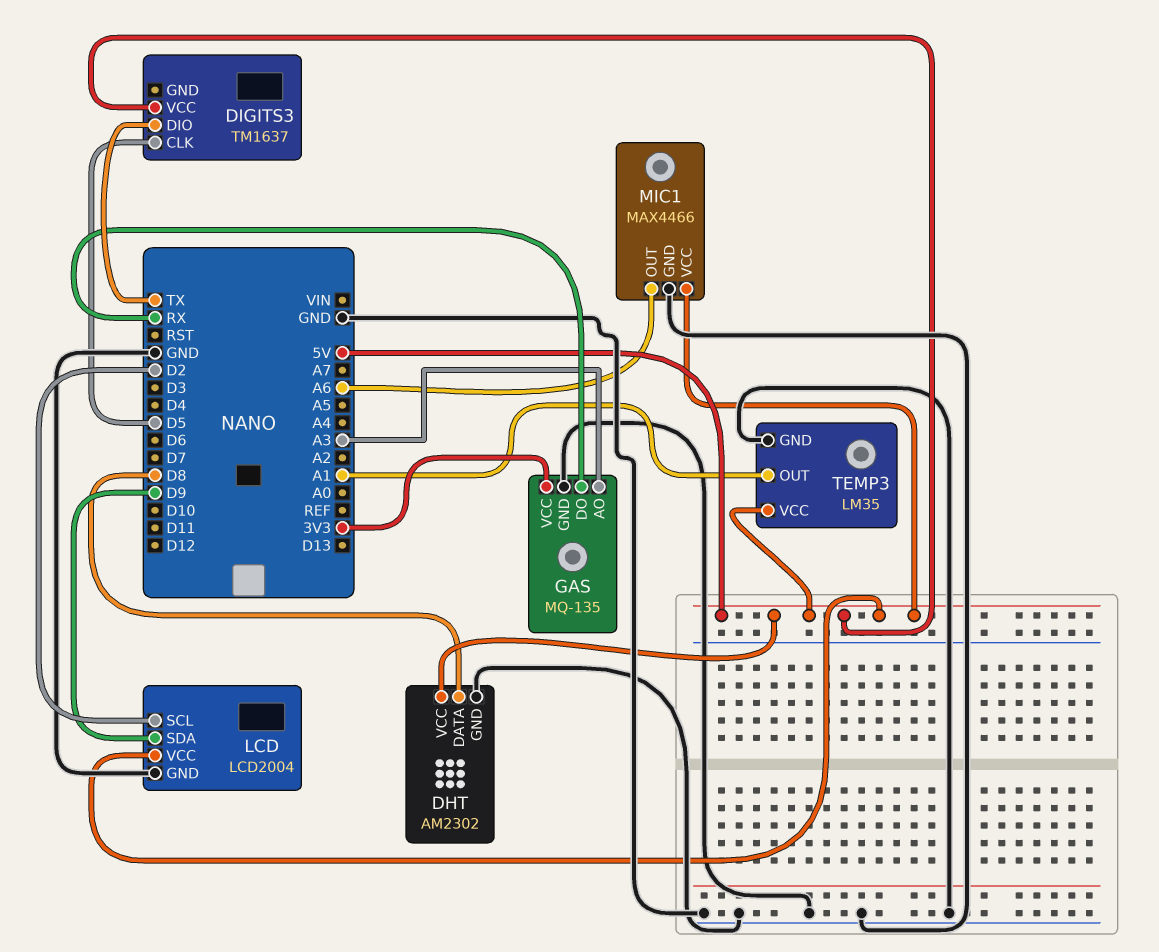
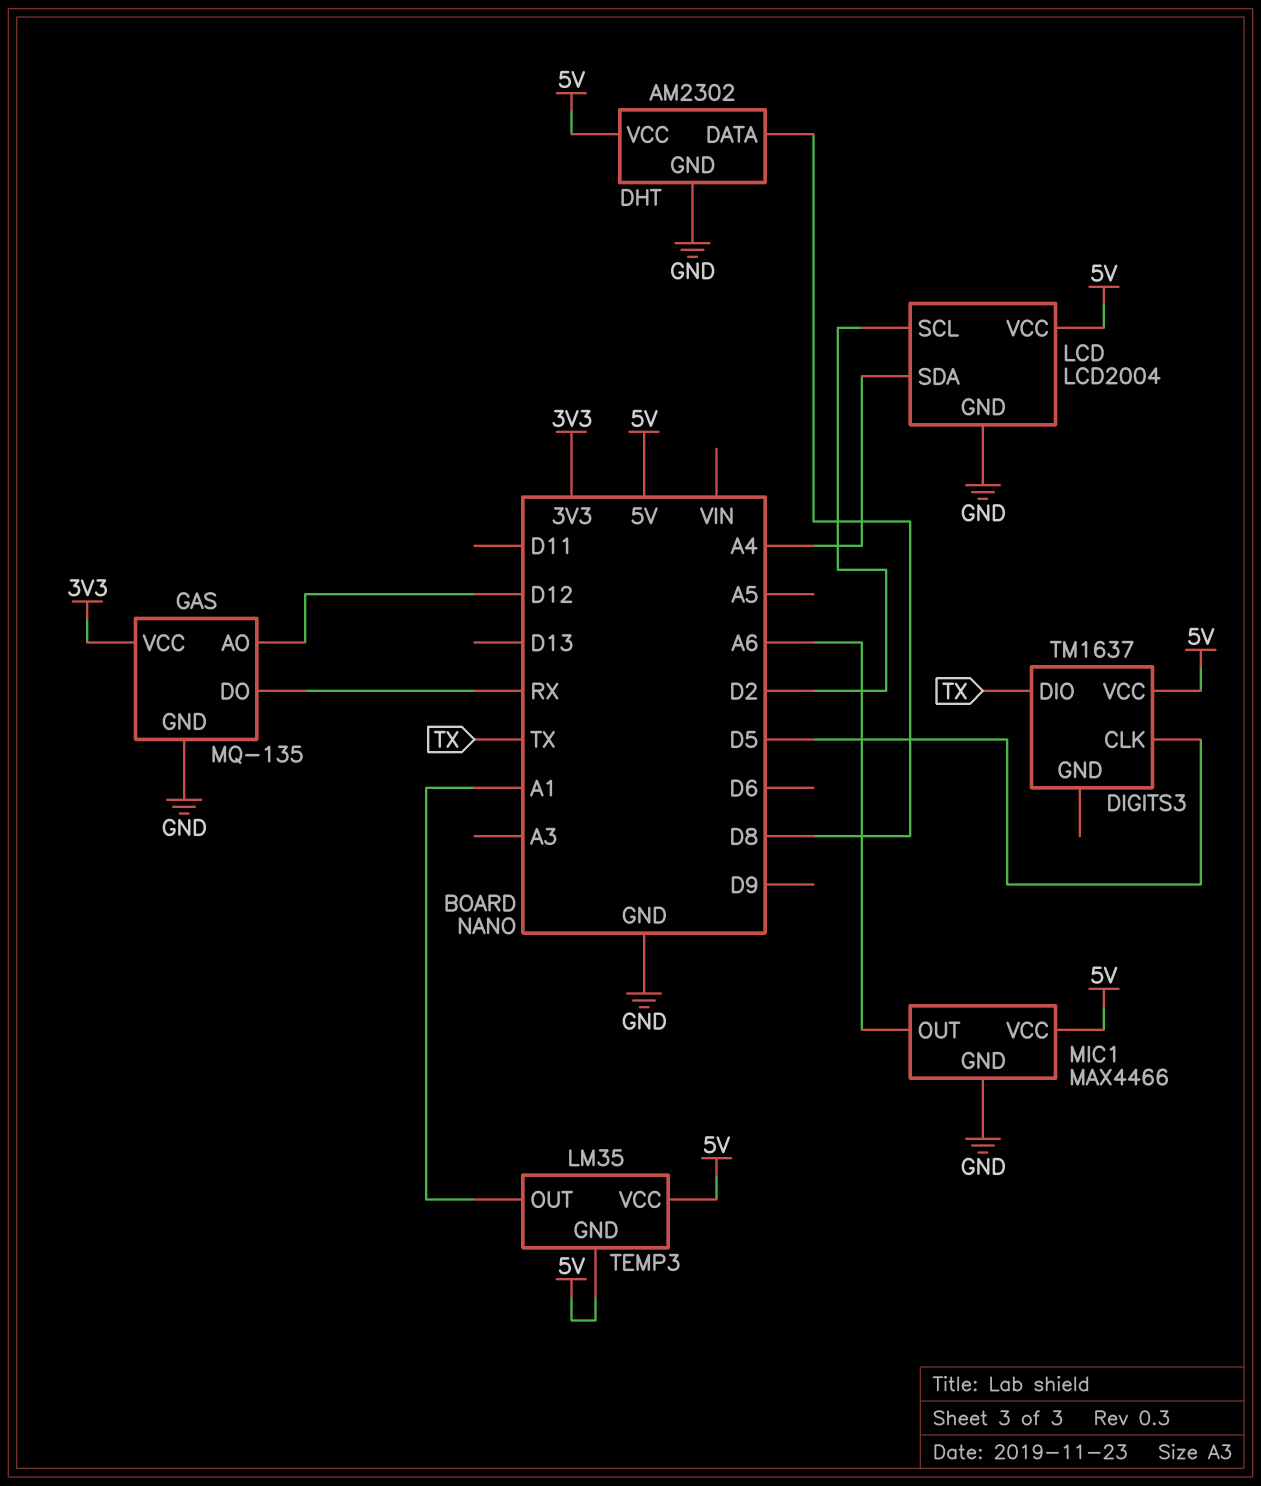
GAS pin AO: A3 -> D12
LCD pin SDA: D9 -> A4
TEMP3 pin GND: GND -> 5V

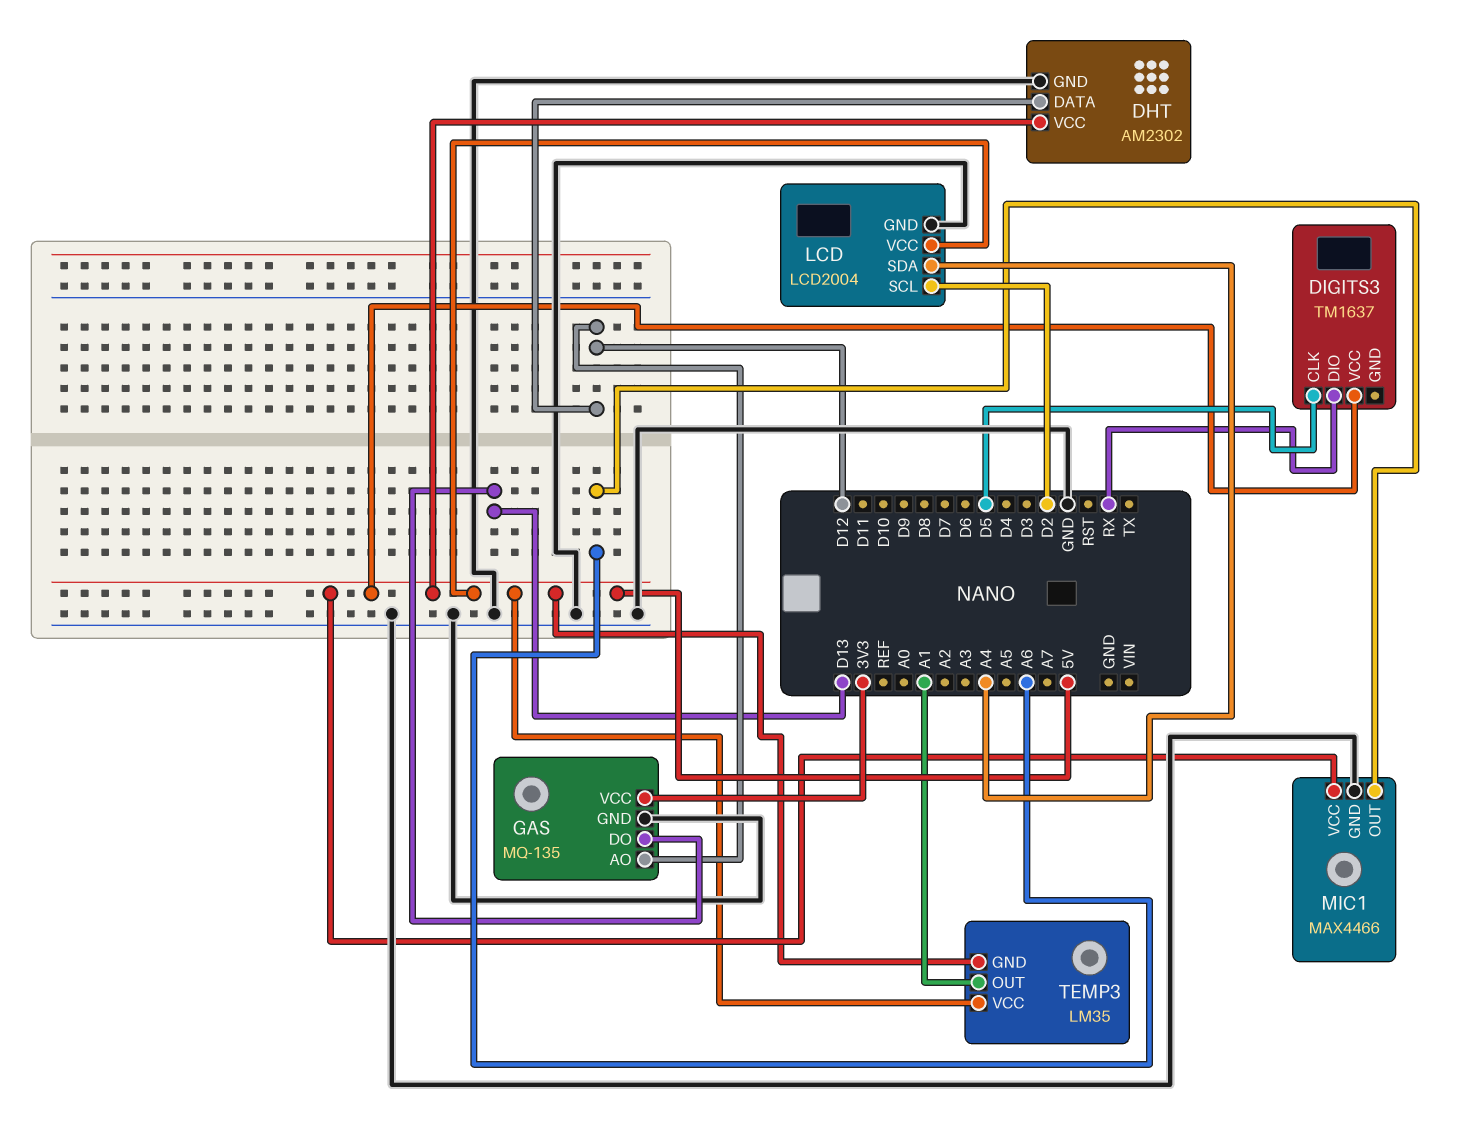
DHT pin DATA: D8 -> D12
DIGITS3 pin DIO: TX -> RX
GAS pin DO: RX -> D13

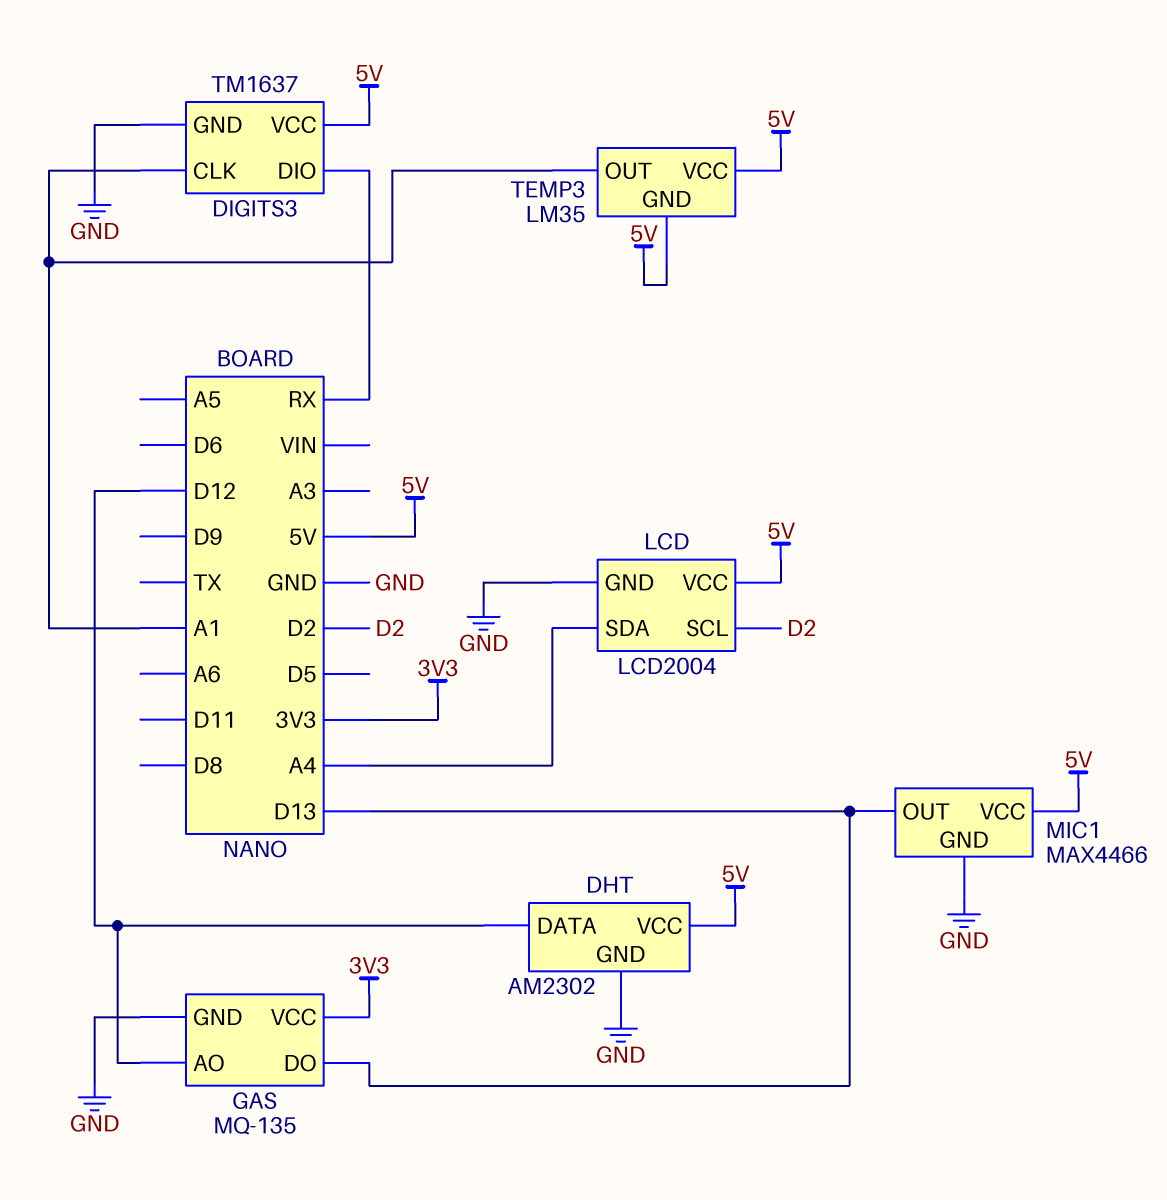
DIGITS3 pin CLK: D5 -> A1
DIGITS3 pin GND: none -> GND
MIC1 pin OUT: A6 -> D13

